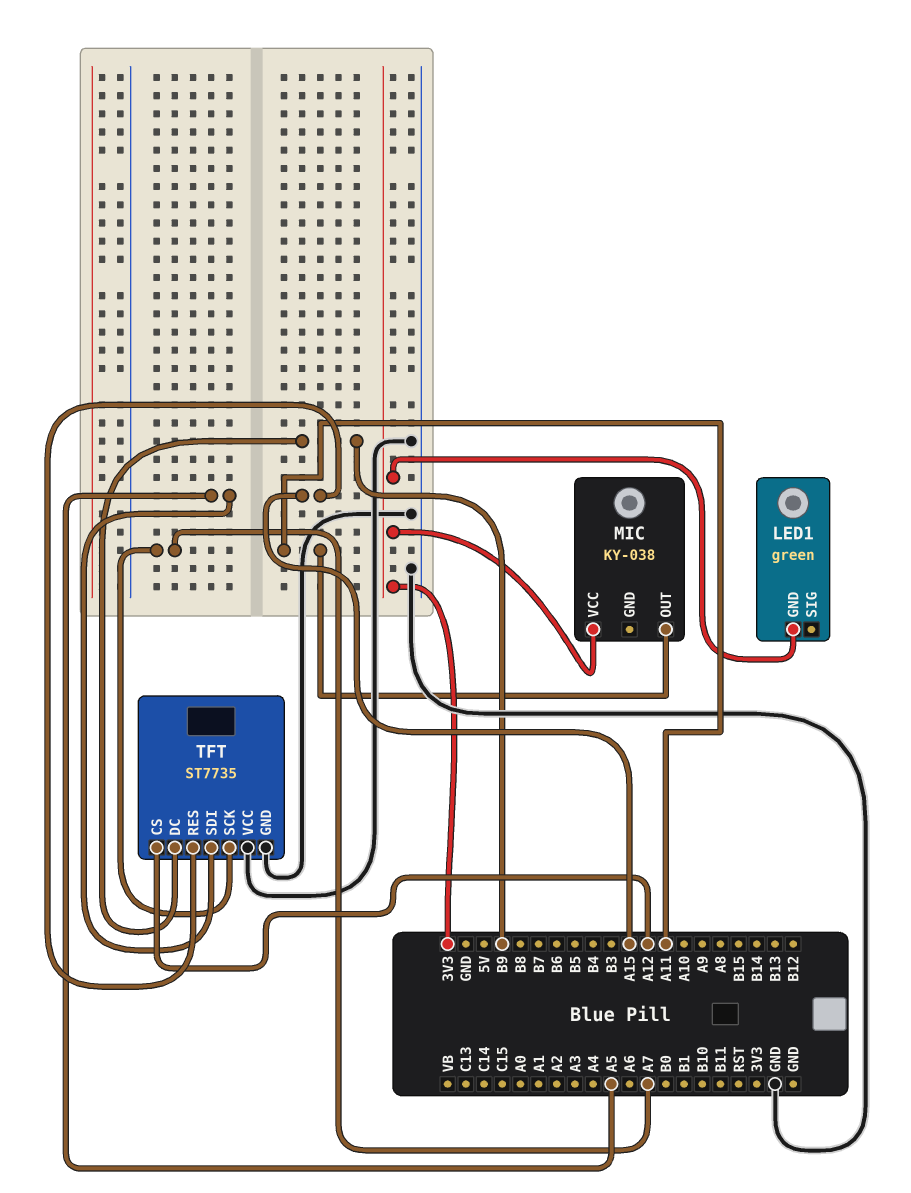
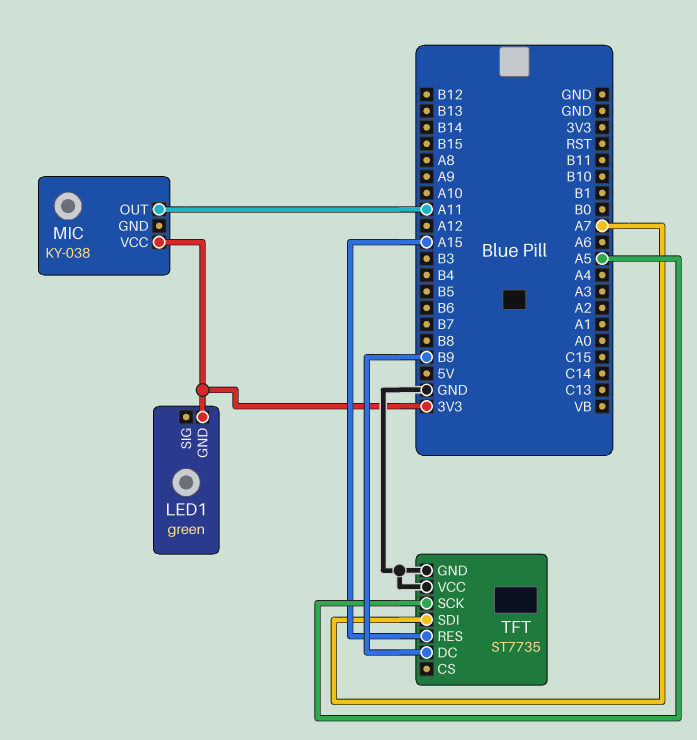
TFT pin CS: A12 -> none
TFT pin SCK: A7 -> A5
TFT pin SDI: A5 -> A7

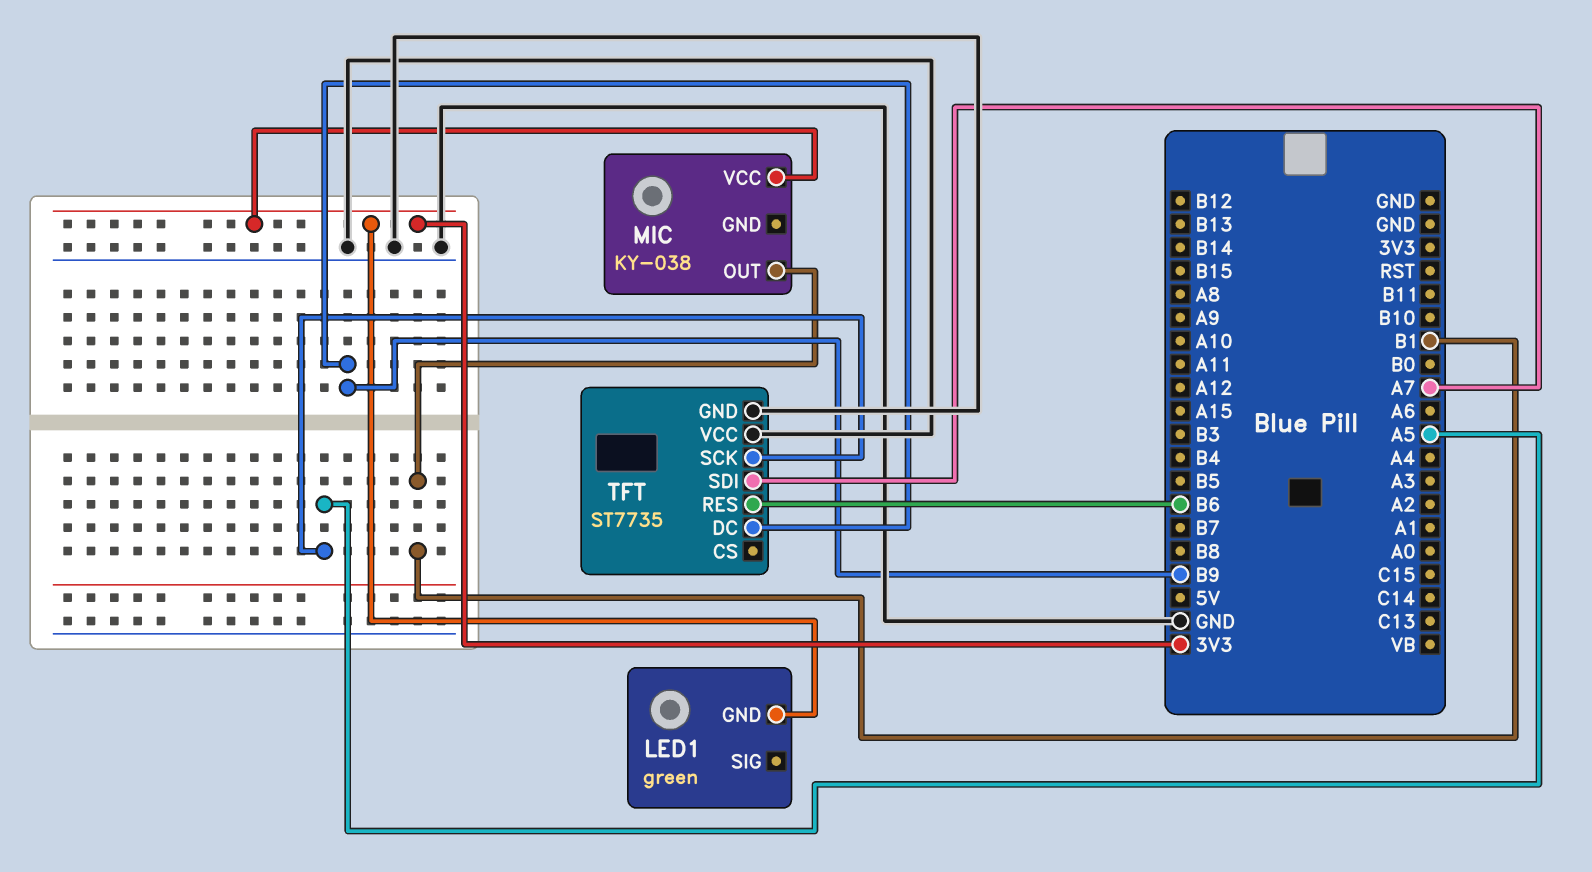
MIC pin OUT: A11 -> B1
TFT pin RES: A15 -> B6

